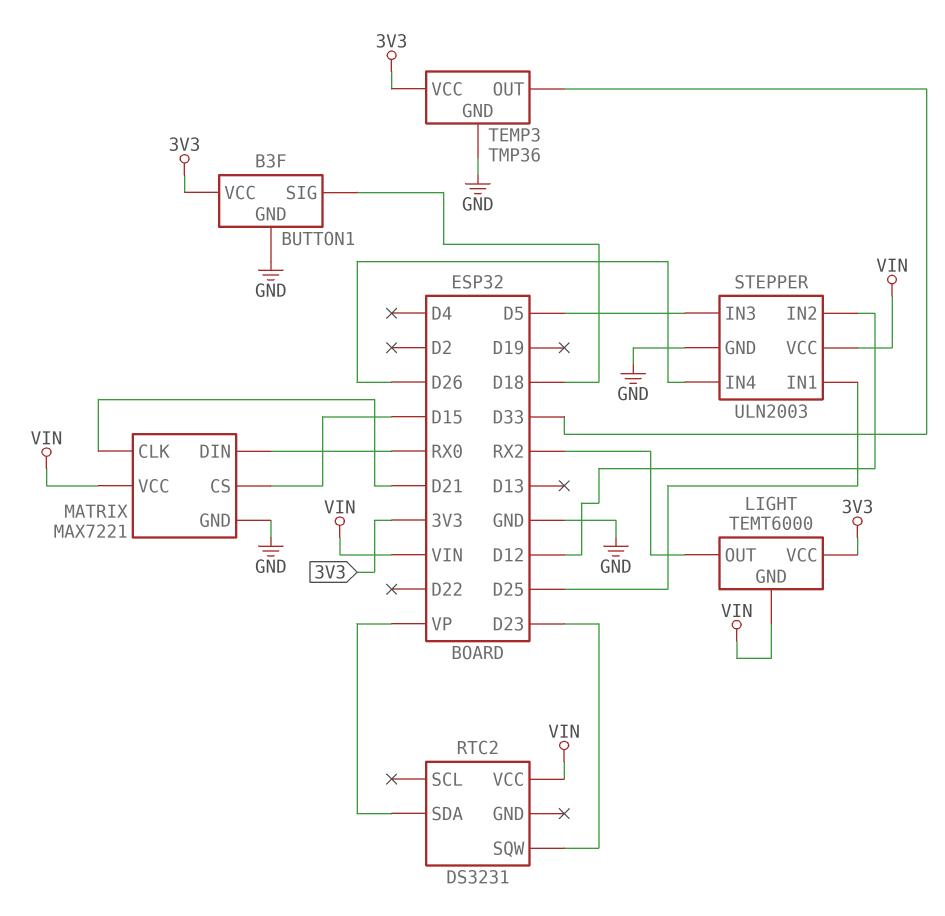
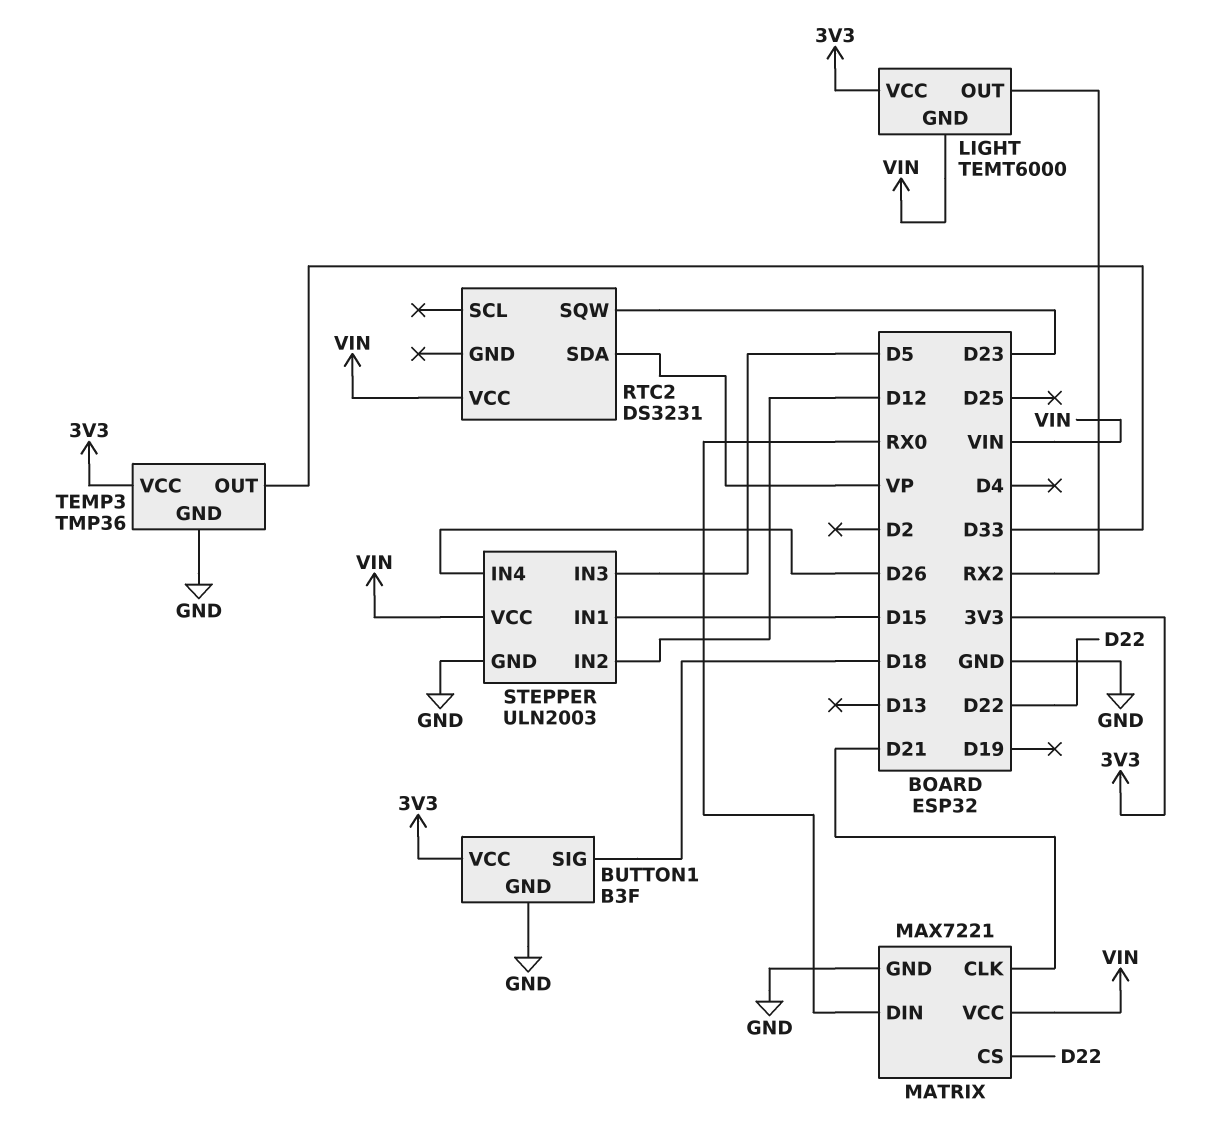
MATRIX pin CS: D15 -> D22
STEPPER pin IN1: D25 -> D15

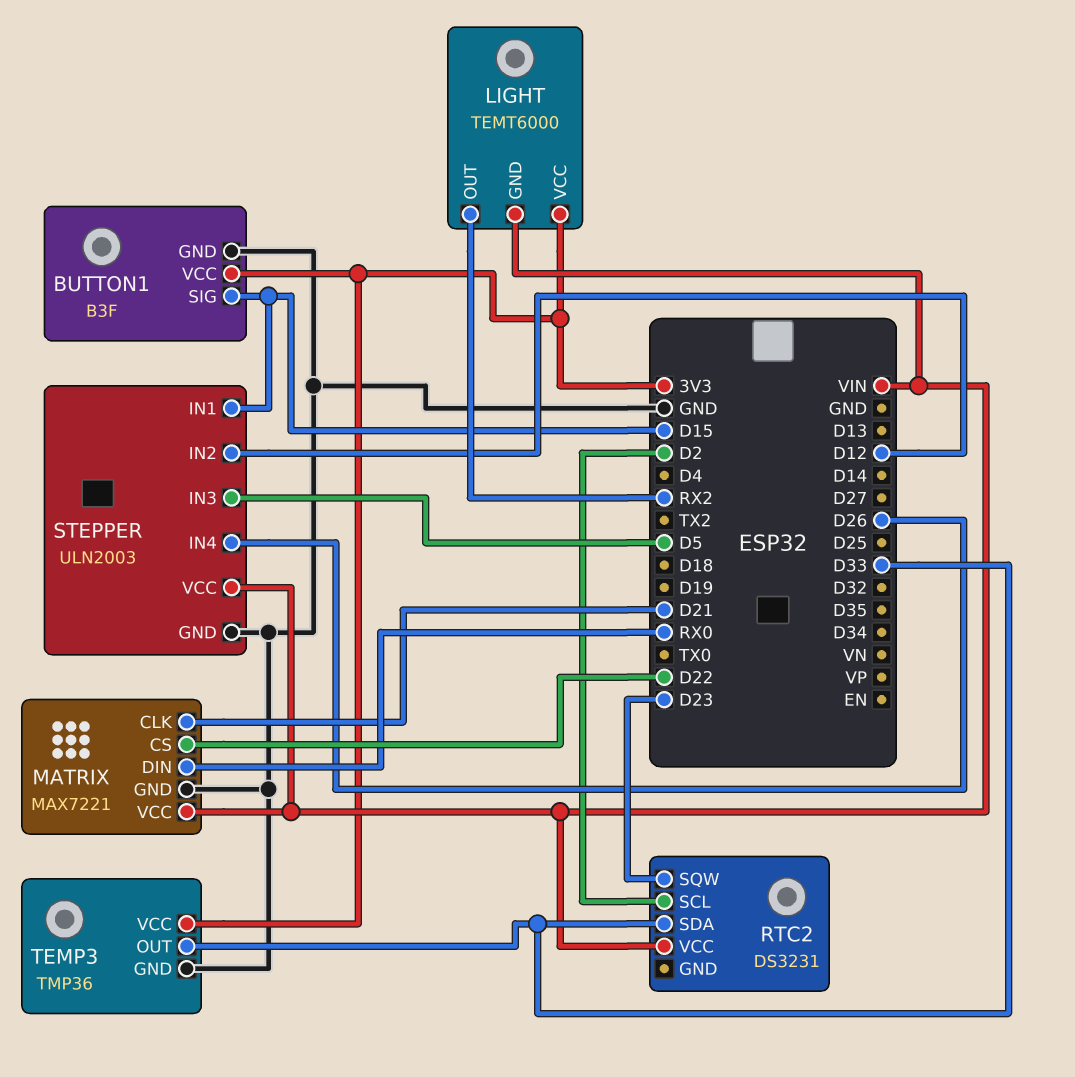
BUTTON1 pin SIG: D18 -> D15
RTC2 pin SCL: none -> D2
RTC2 pin SDA: VP -> D33

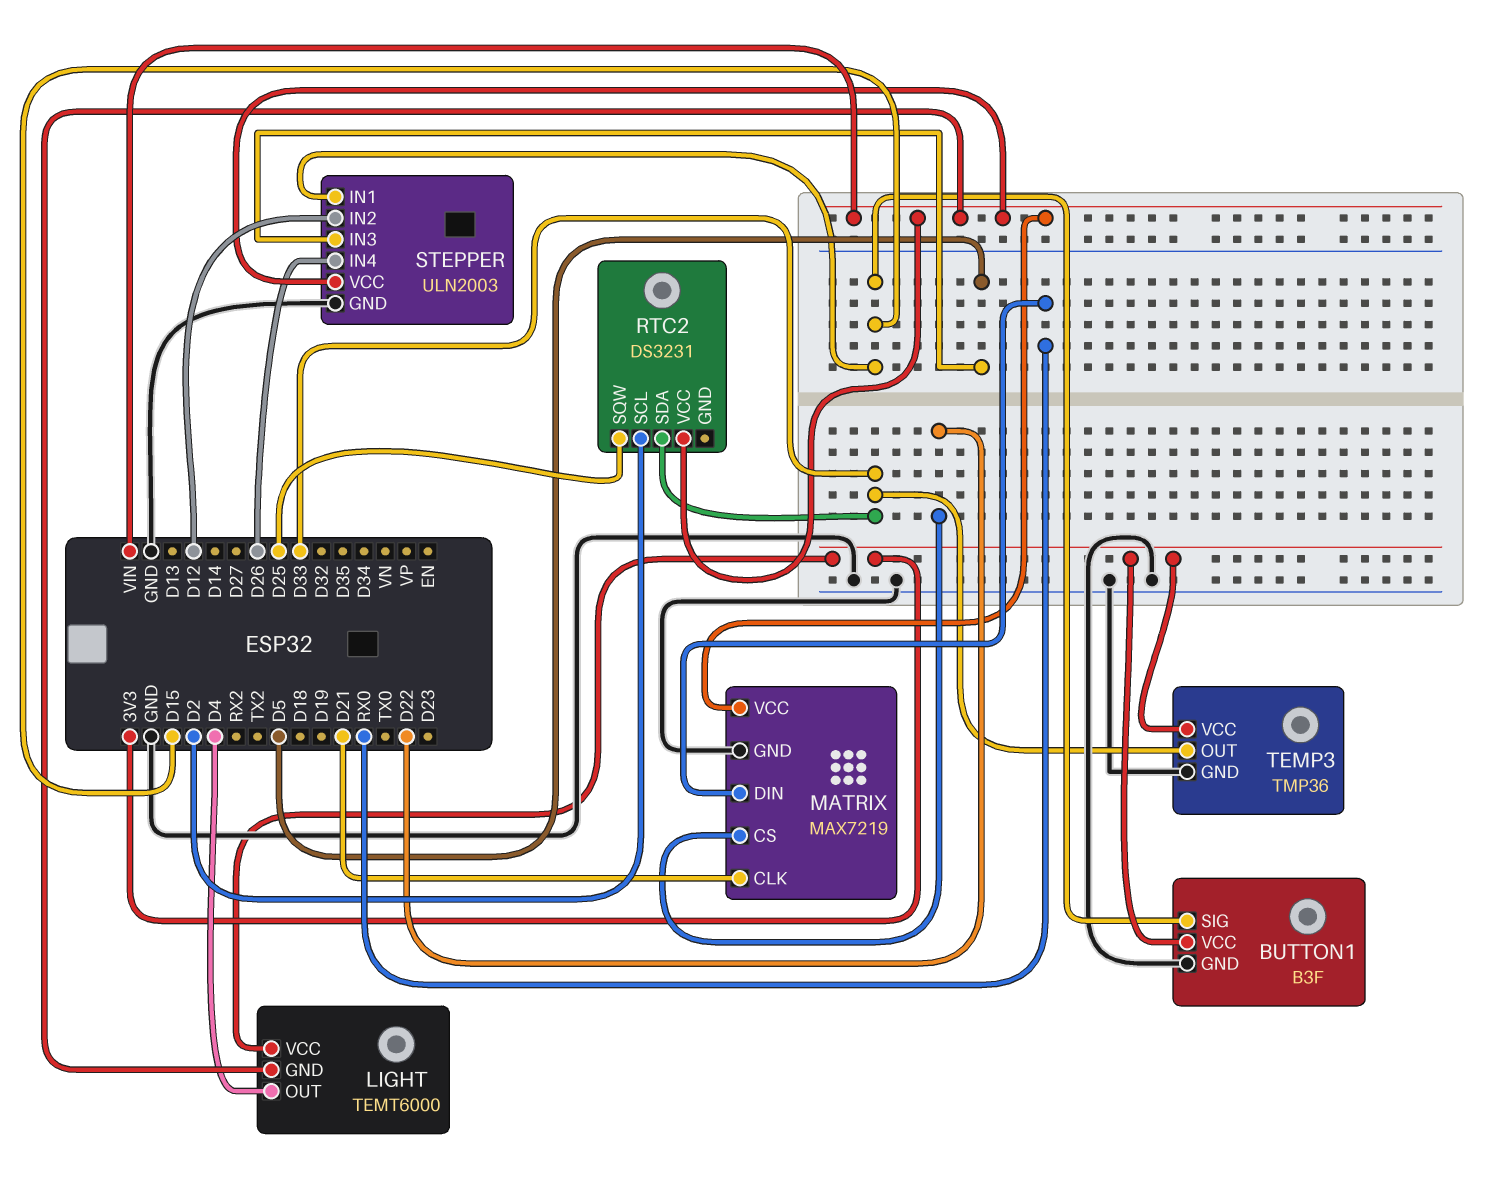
LIGHT pin OUT: RX2 -> D4
MATRIX: MAX7221 -> MAX7219
RTC2 pin SQW: D23 -> D25

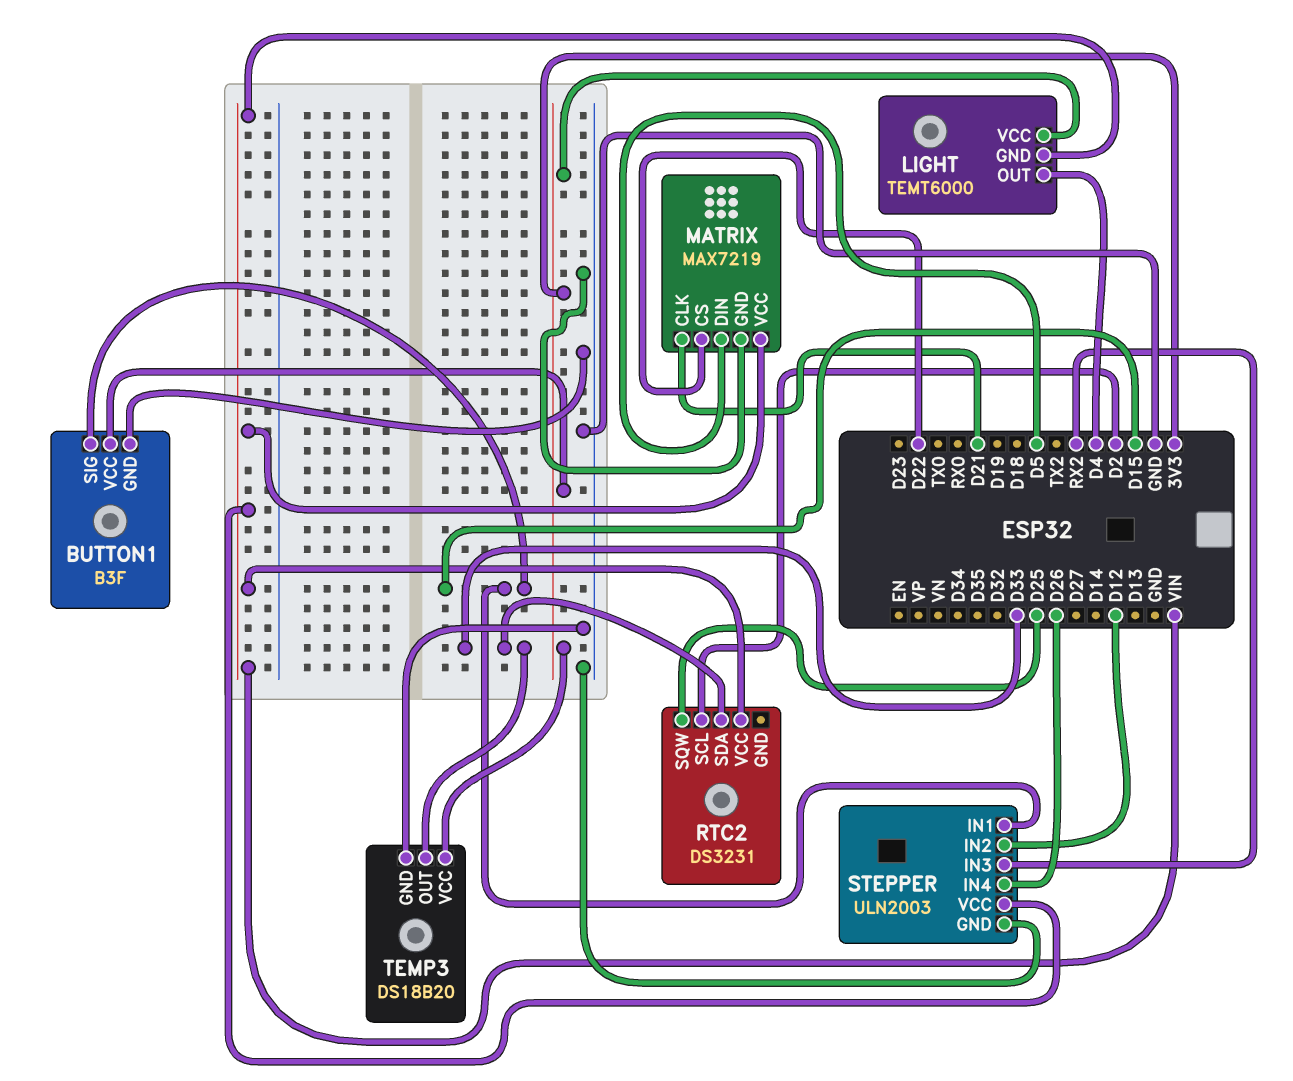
MATRIX pin DIN: RX0 -> D5
STEPPER pin IN3: D5 -> RX2
TEMP3: TMP36 -> DS18B20

